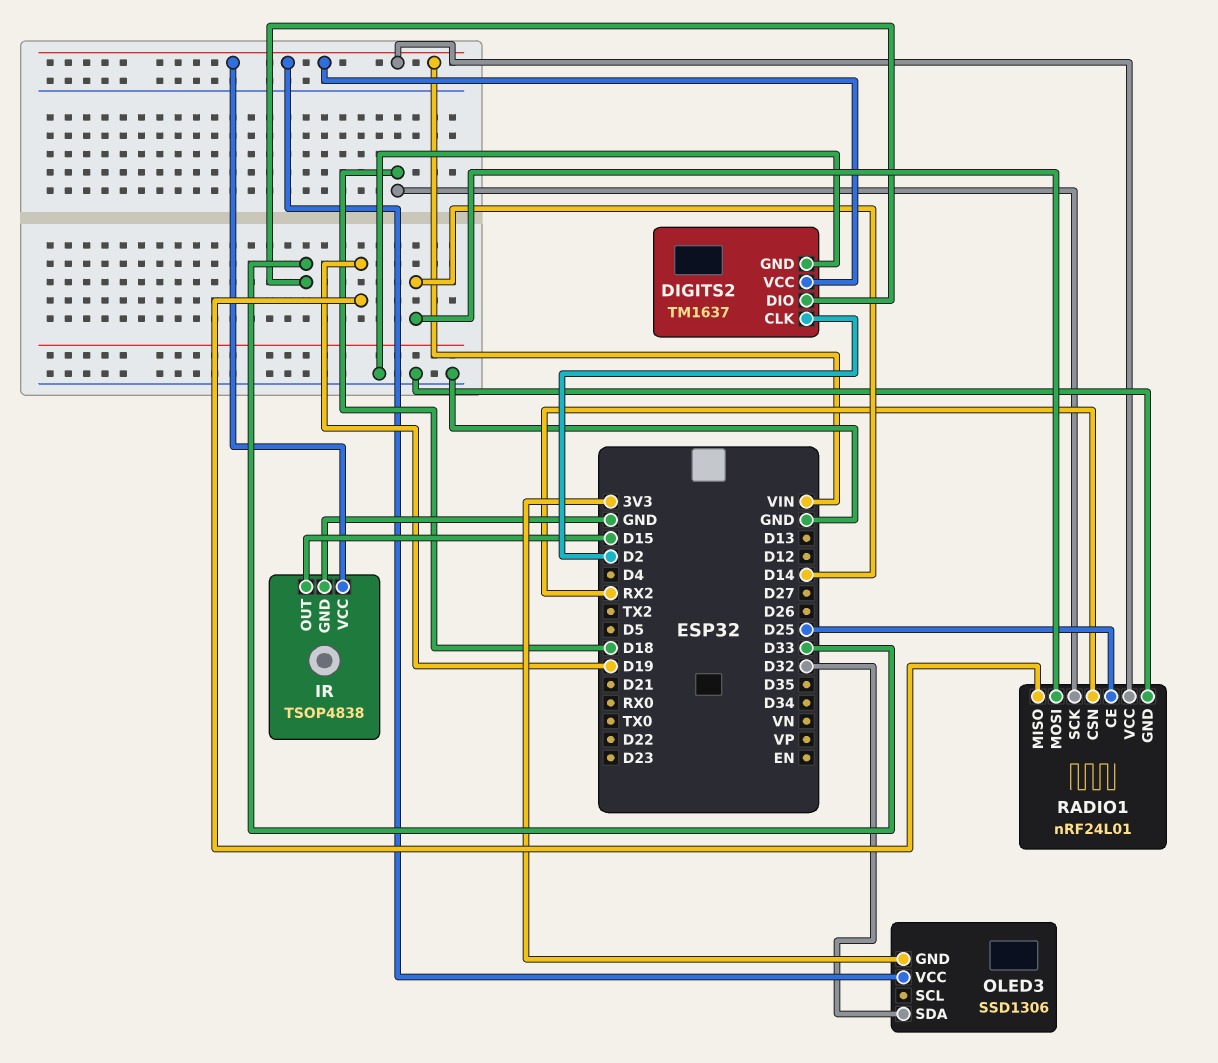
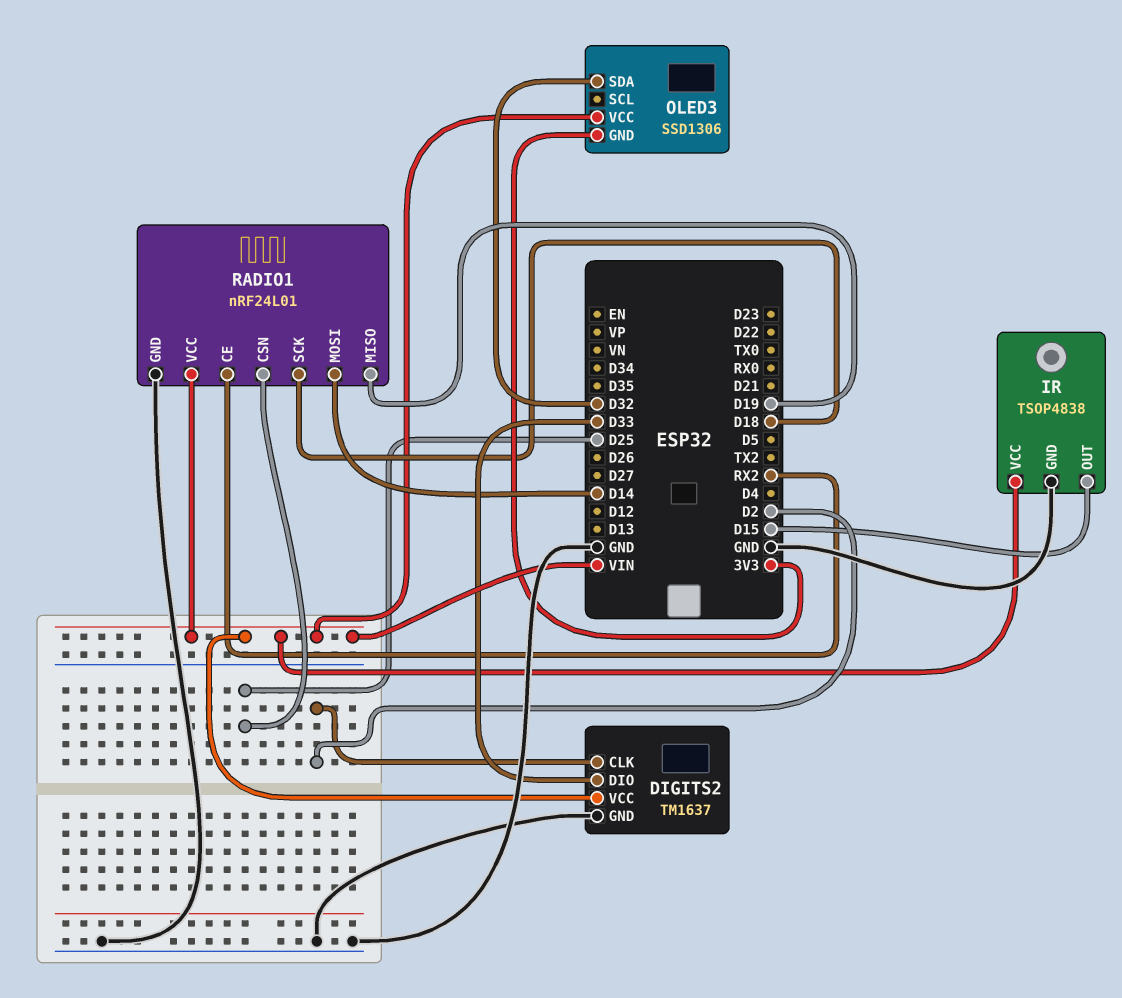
RADIO1 pin CE: D25 -> RX2
RADIO1 pin CSN: RX2 -> D25

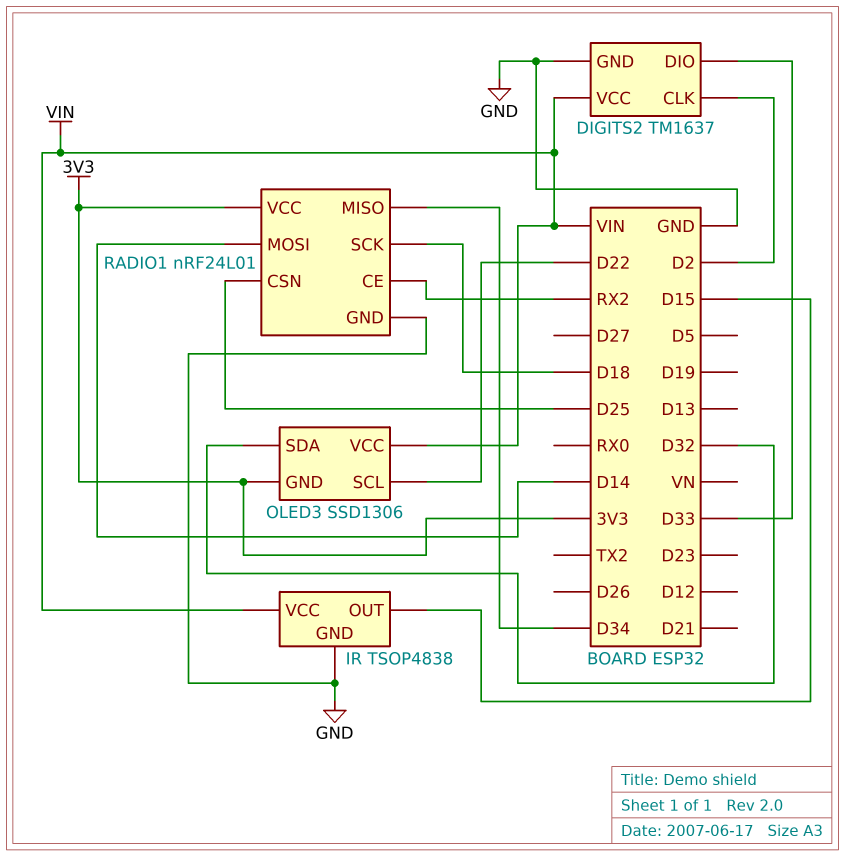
OLED3 pin SCL: none -> D22
RADIO1 pin MISO: D19 -> D34
RADIO1 pin VCC: VIN -> 3V3

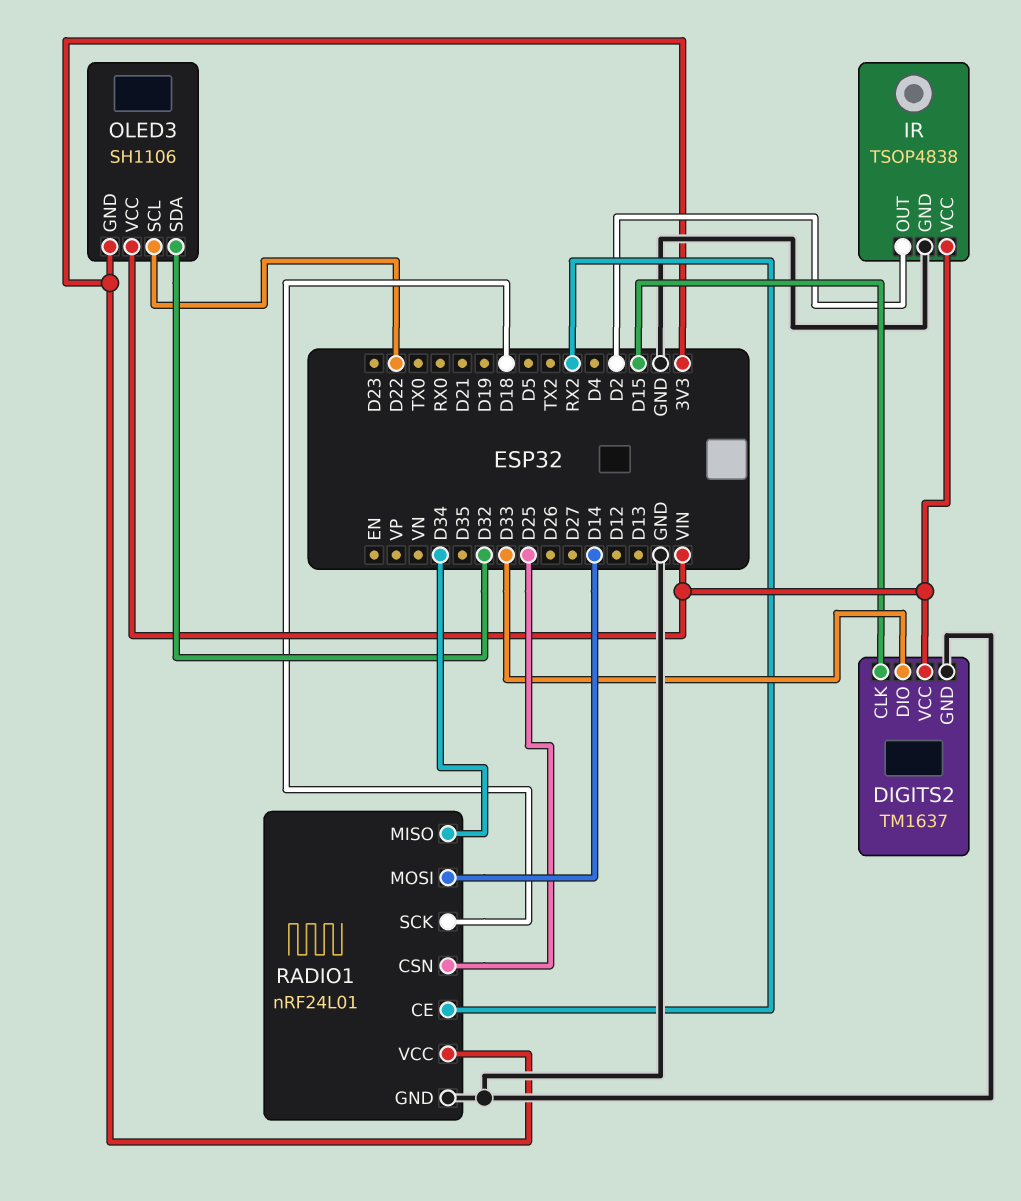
DIGITS2 pin CLK: D2 -> D15
IR pin OUT: D15 -> D2
OLED3: SSD1306 -> SH1106

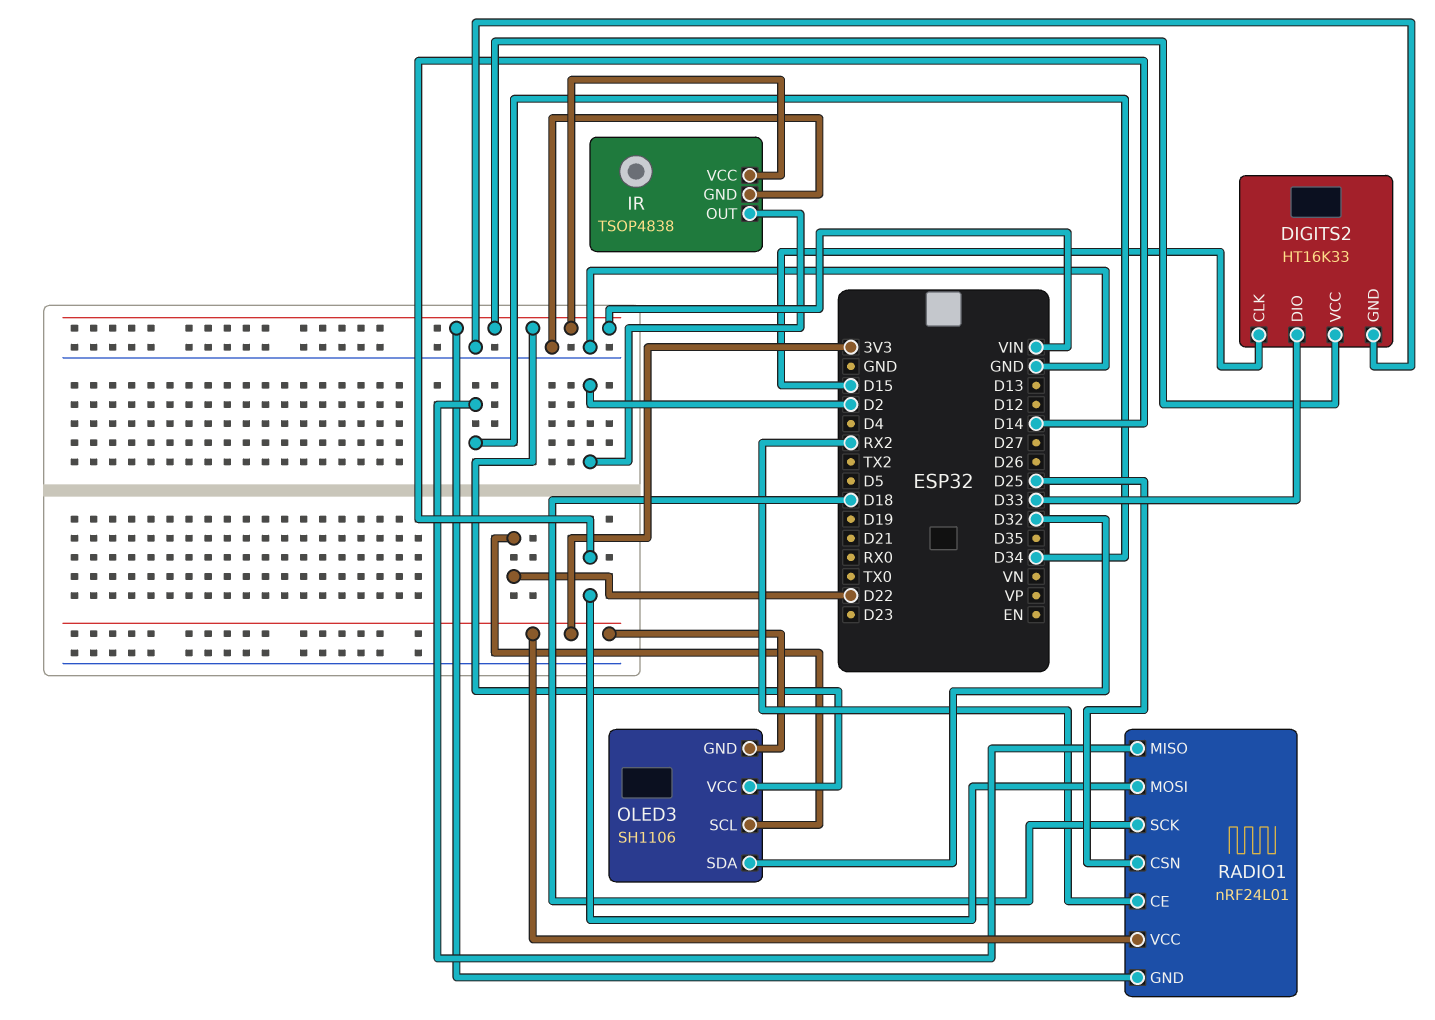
DIGITS2: TM1637 -> HT16K33
RADIO1 pin GND: GND -> VIN

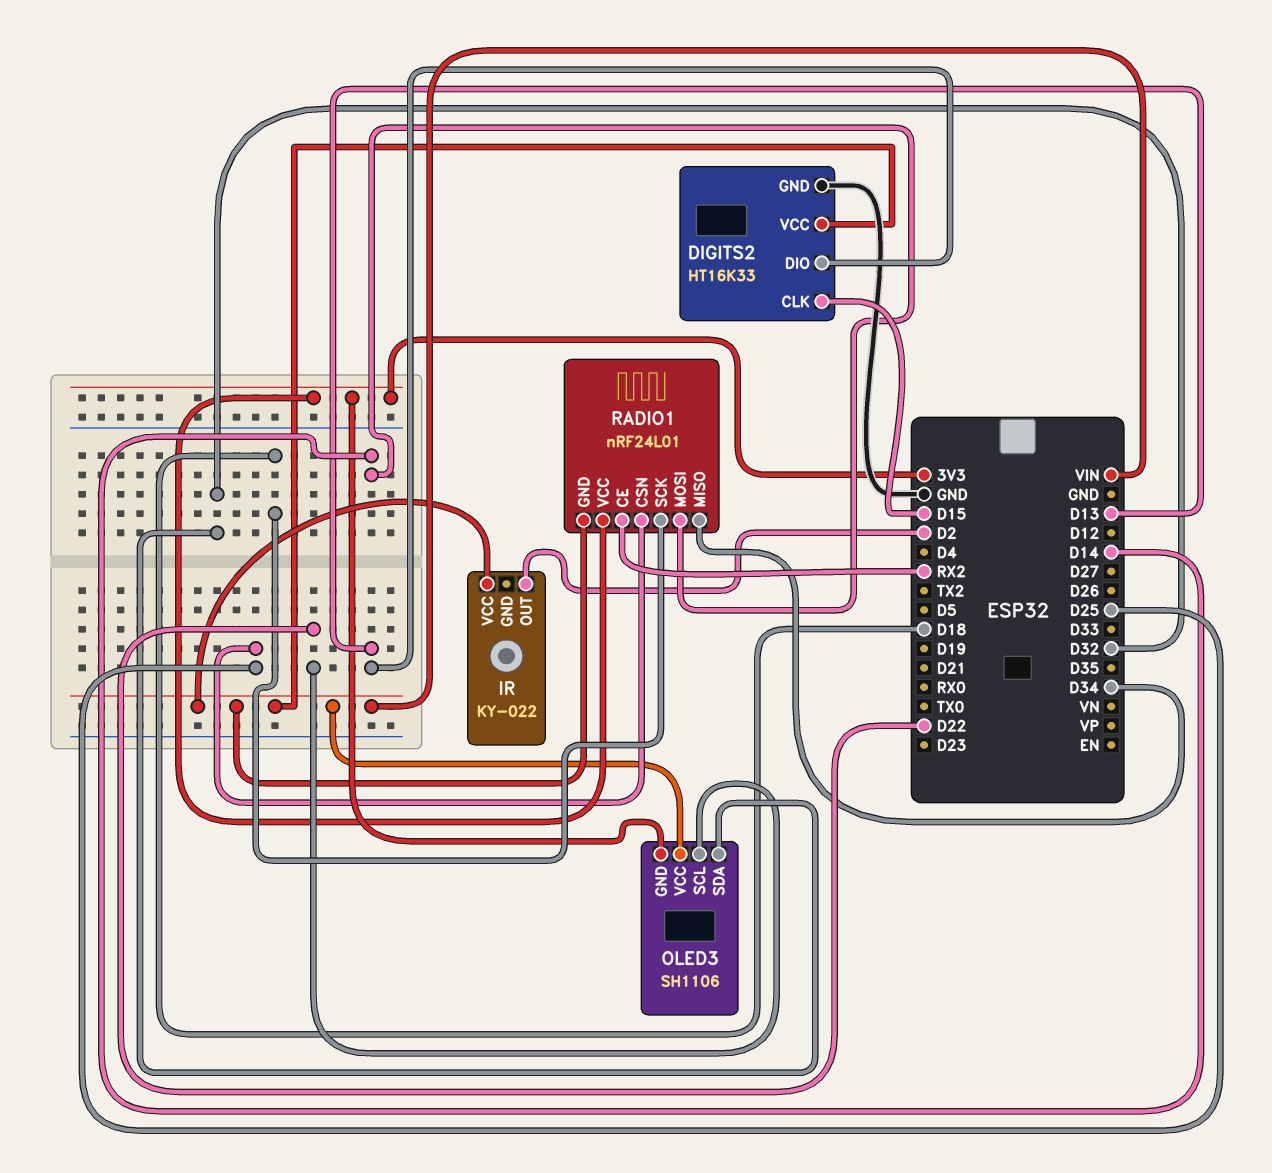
DIGITS2 pin DIO: D33 -> D13
IR: TSOP4838 -> KY-022
IR pin GND: GND -> none

